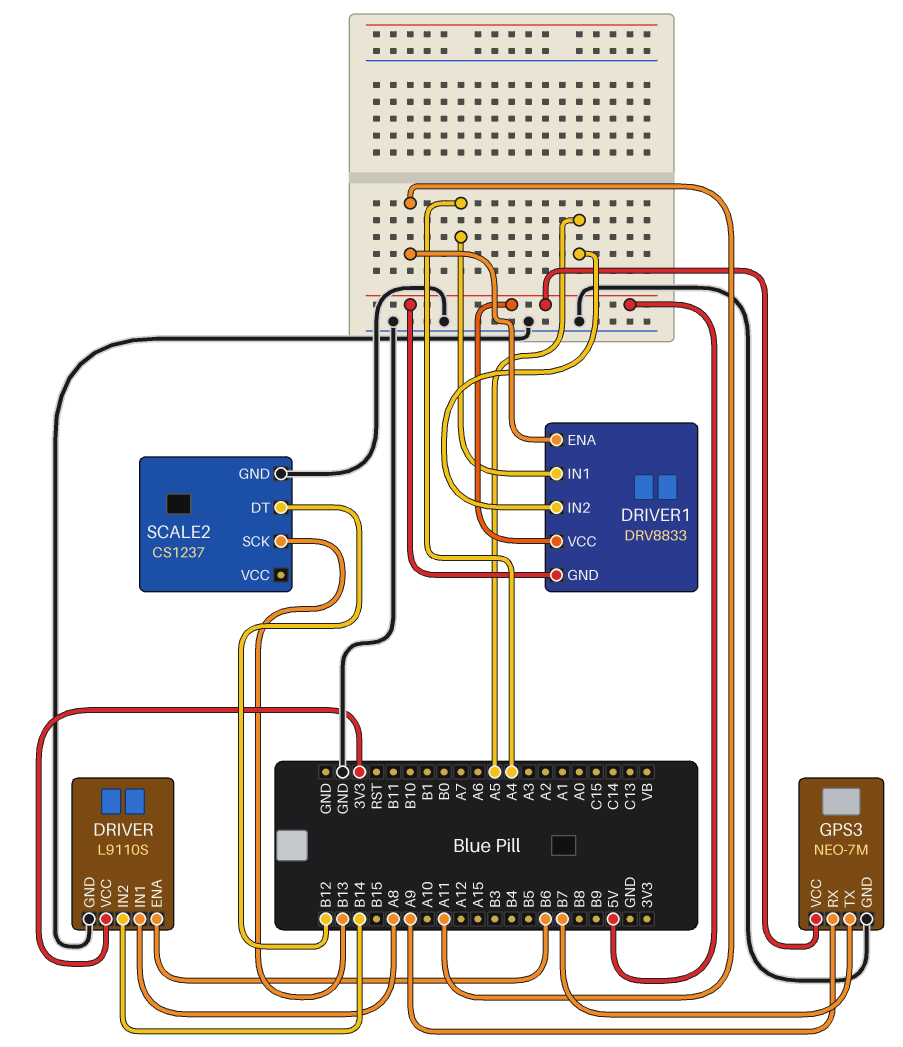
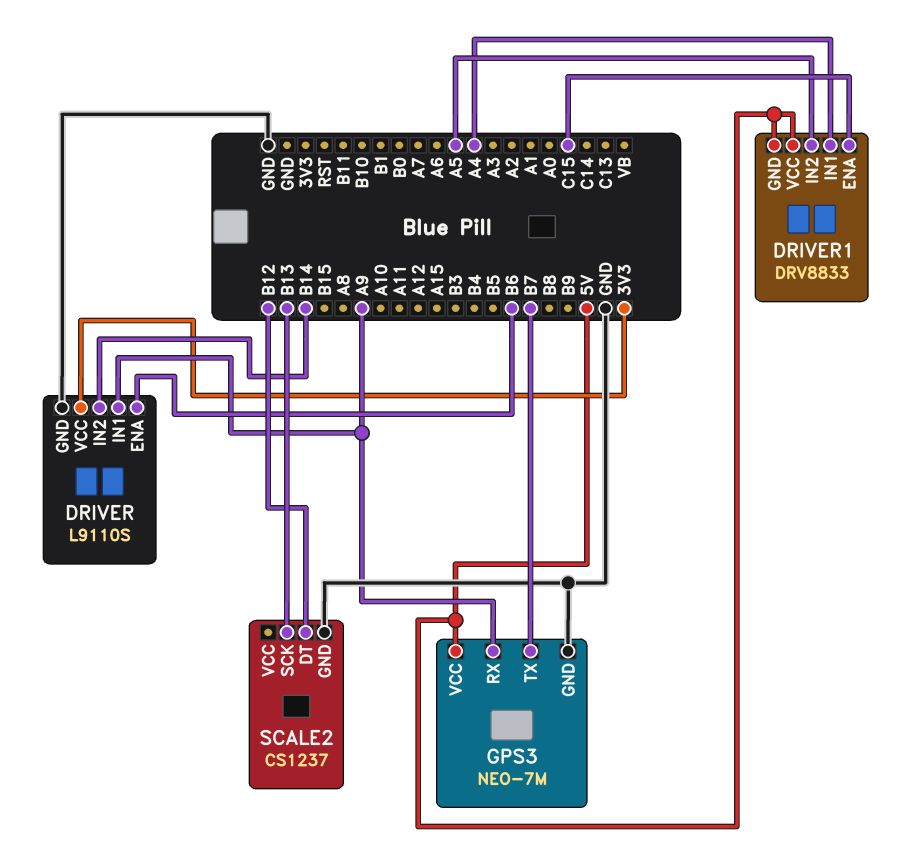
DRIVER pin IN1: A8 -> A9
DRIVER1 pin ENA: A11 -> C15

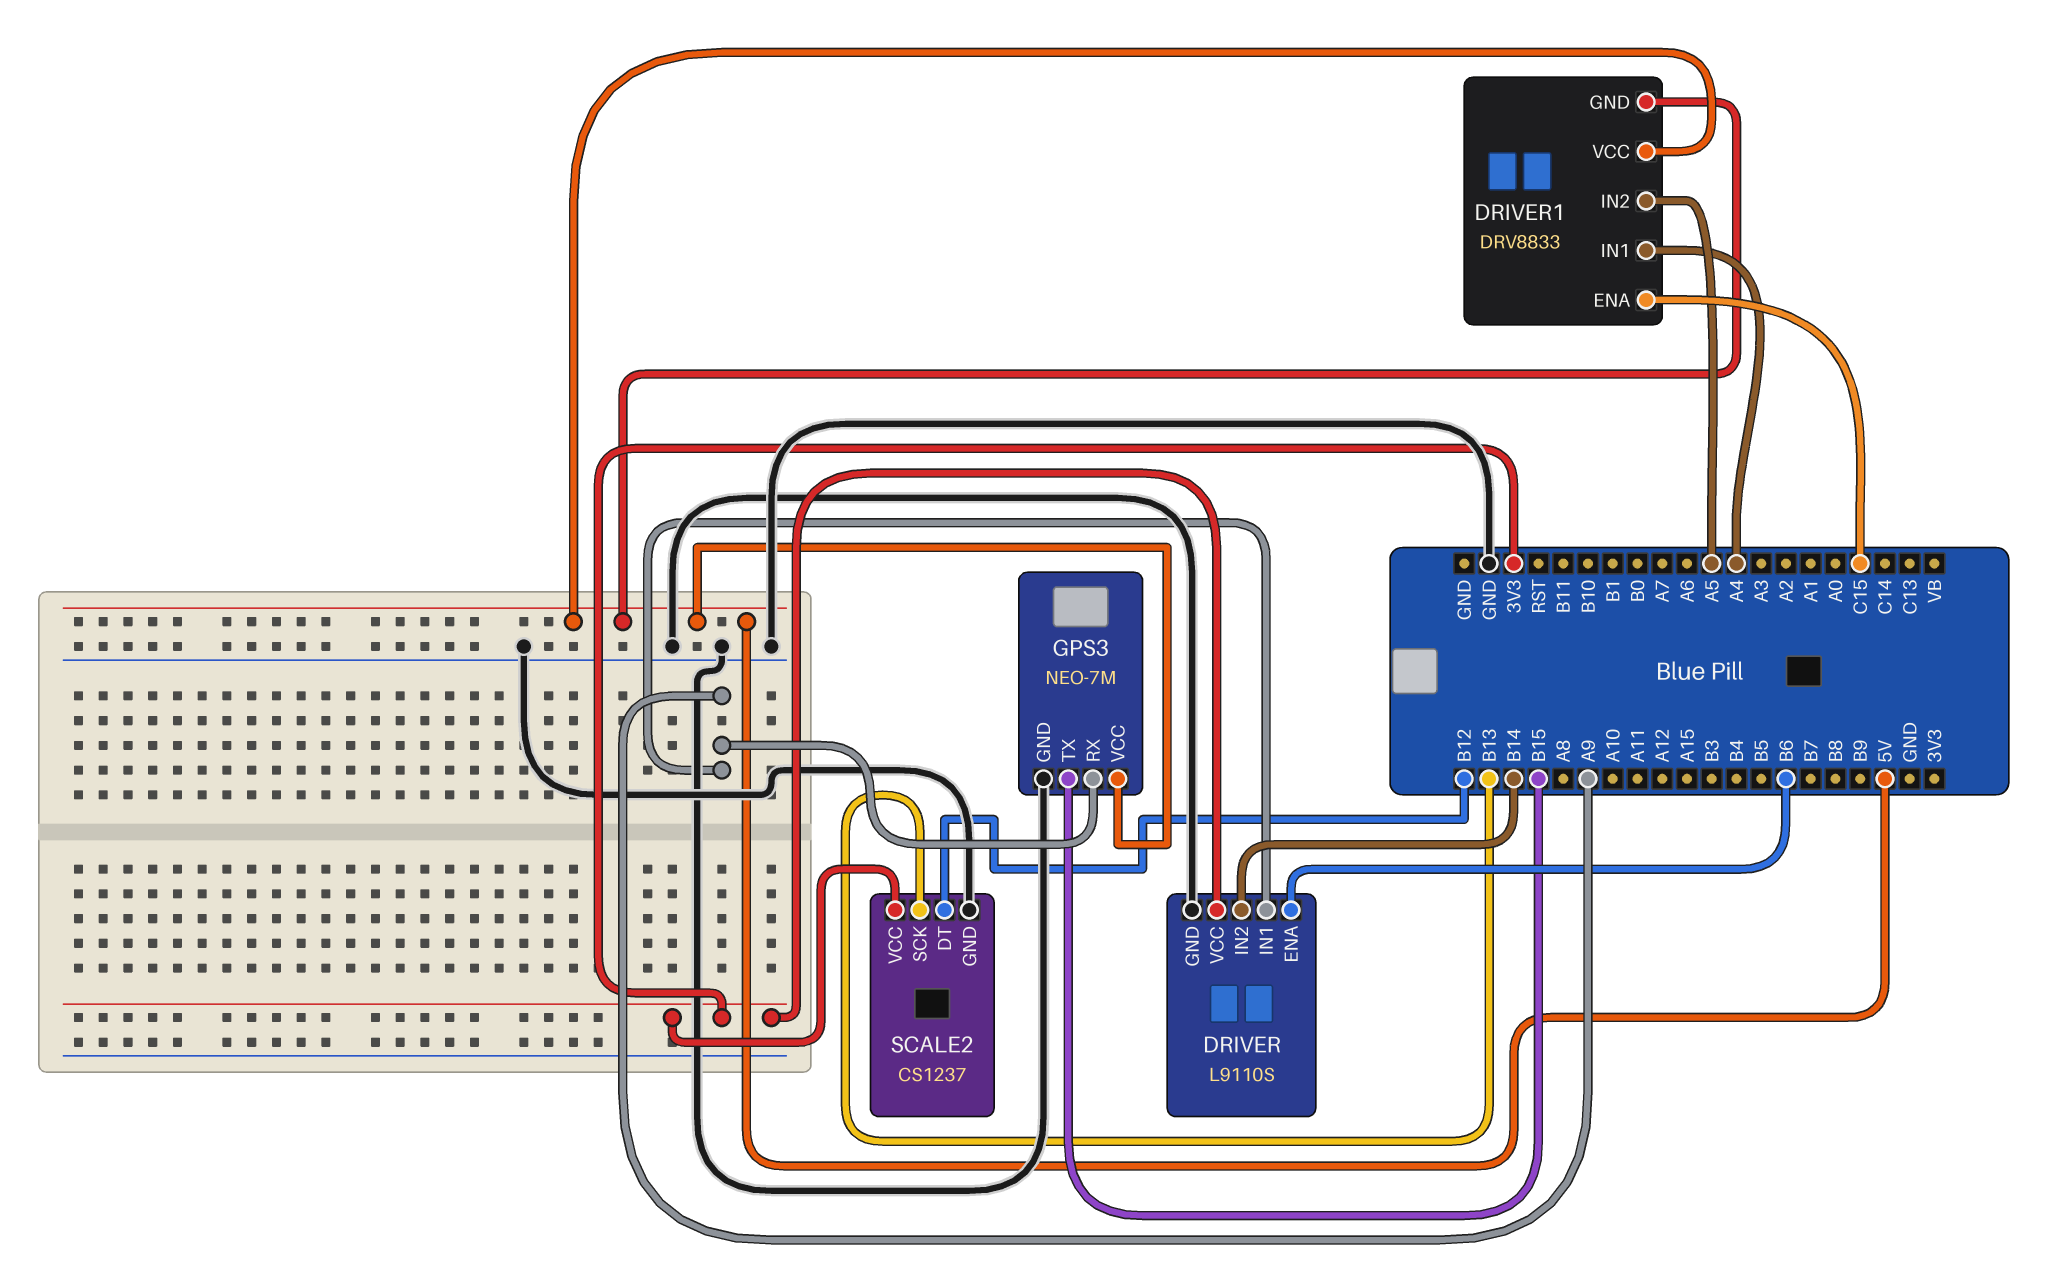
GPS3 pin TX: B7 -> B15
SCALE2 pin VCC: none -> 3V3

